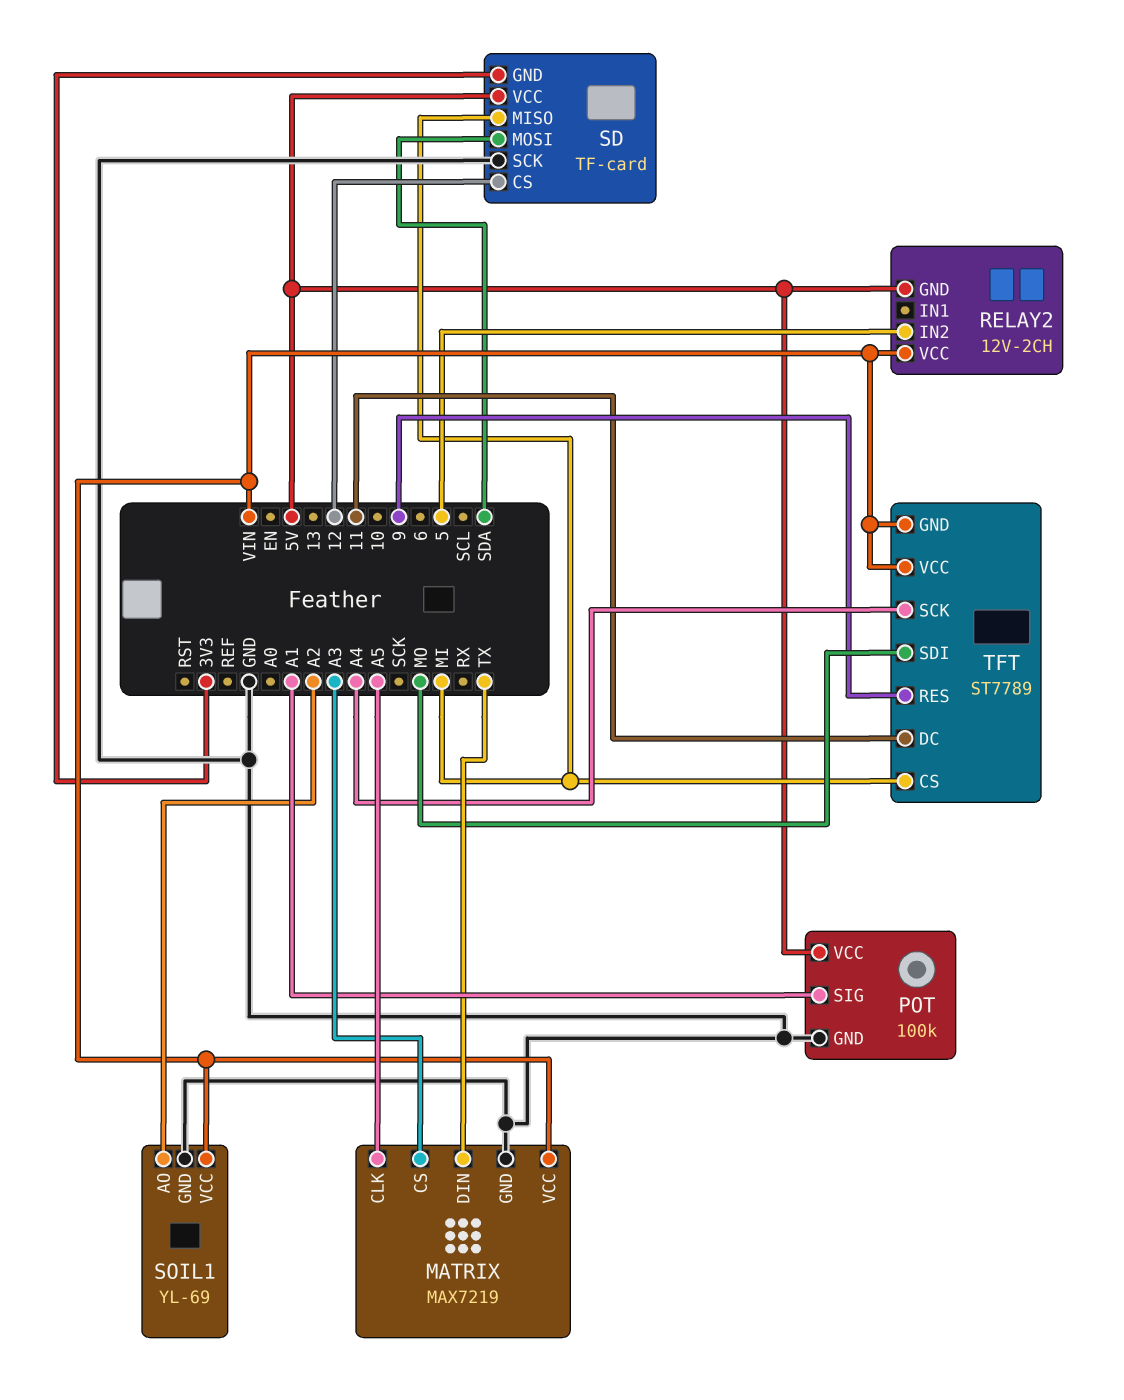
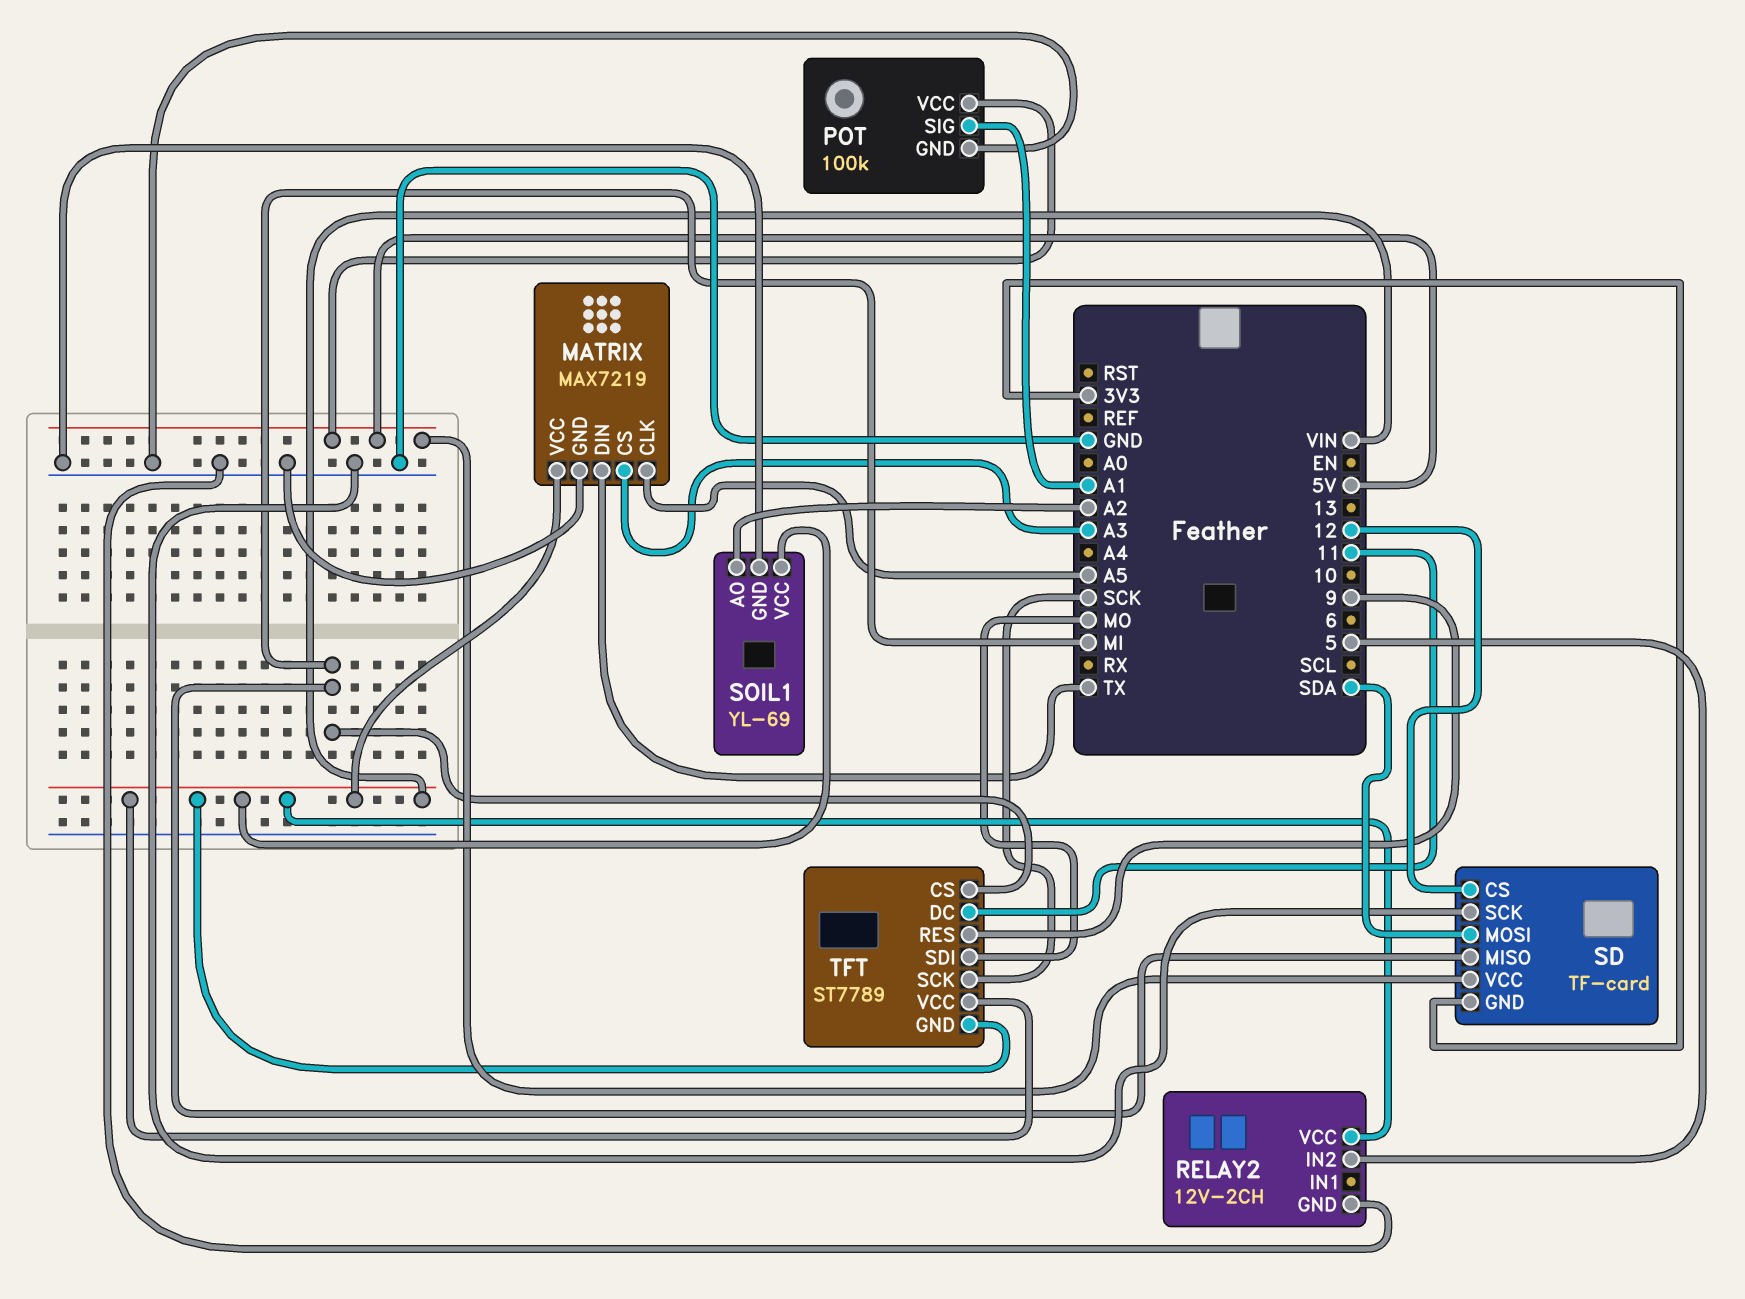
RELAY2 pin GND: 5V -> GND
TFT pin SCK: A4 -> SCK

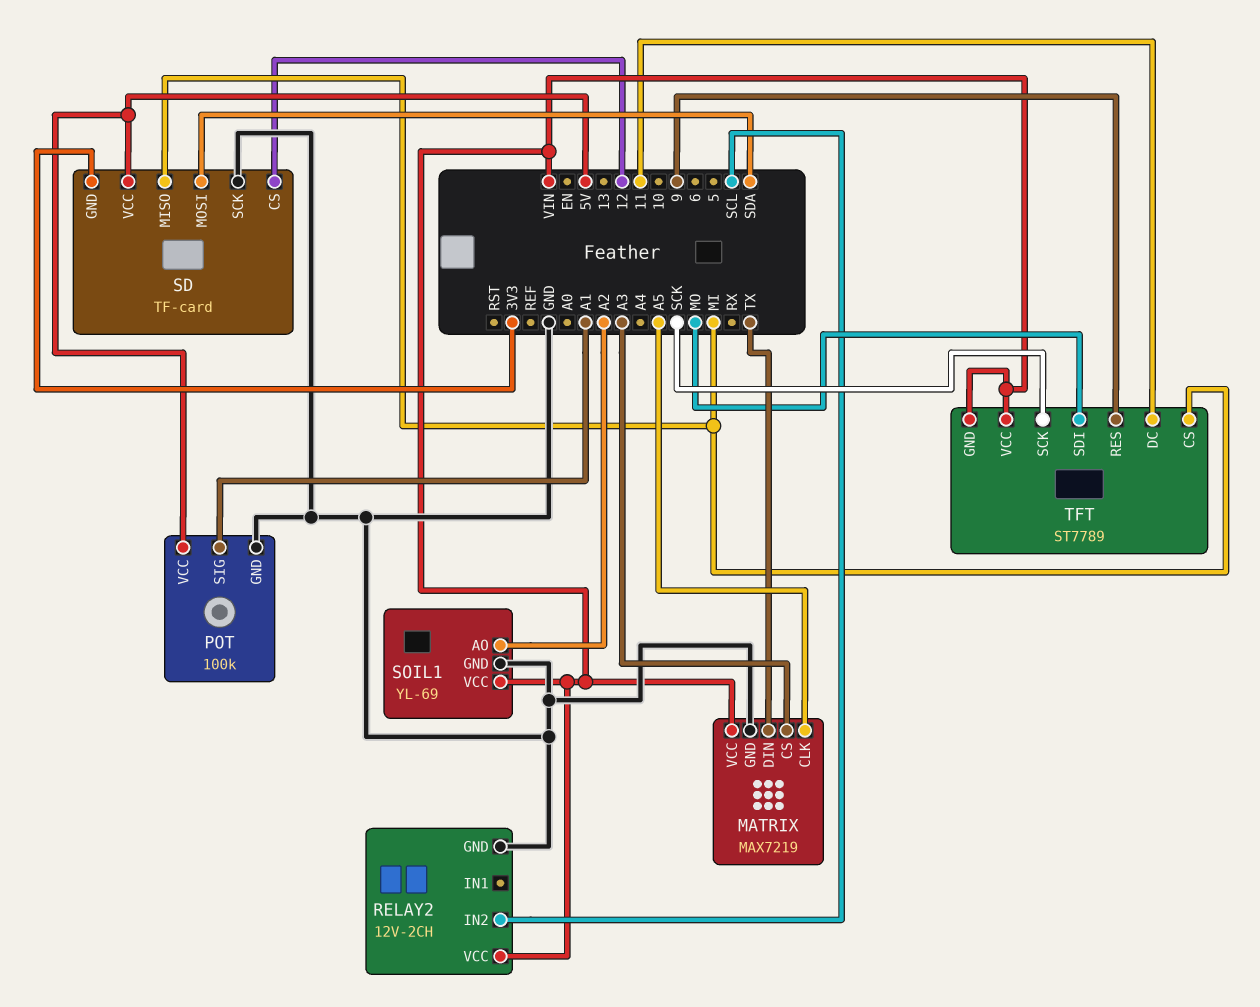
RELAY2 pin IN2: 5 -> SCL

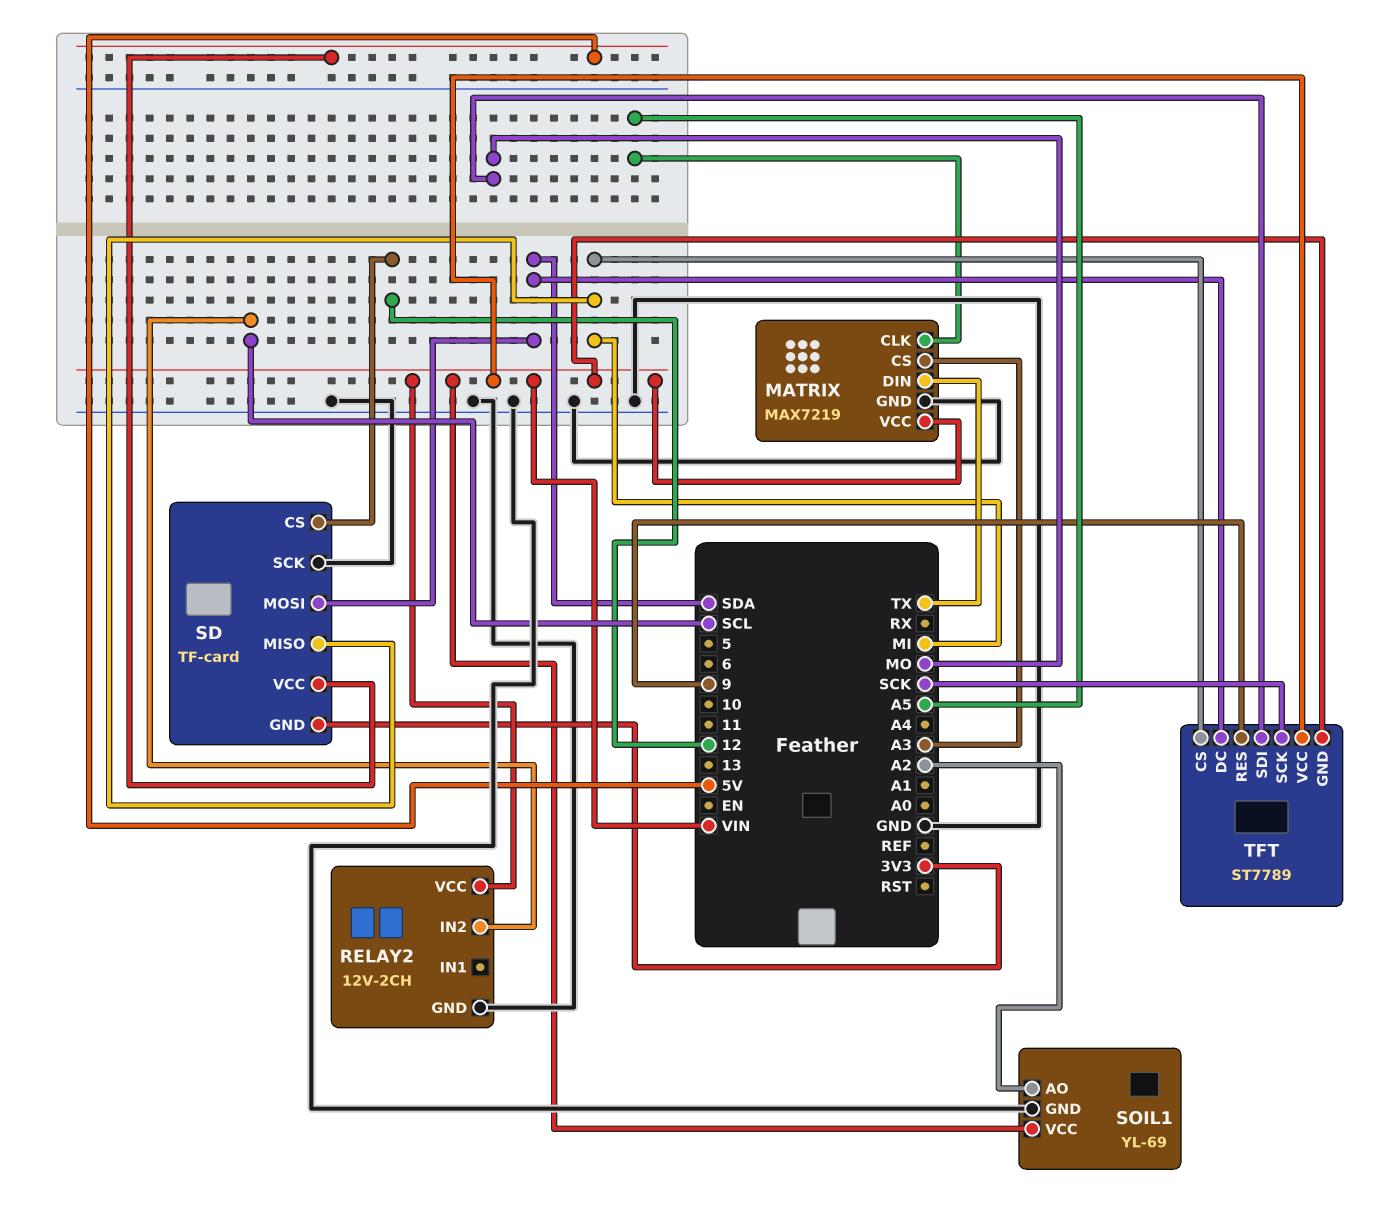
POT: 100k -> none
POT pin GND: GND -> none
POT pin SIG: A1 -> none
POT pin VCC: 5V -> none
TFT pin DC: 11 -> SDA

